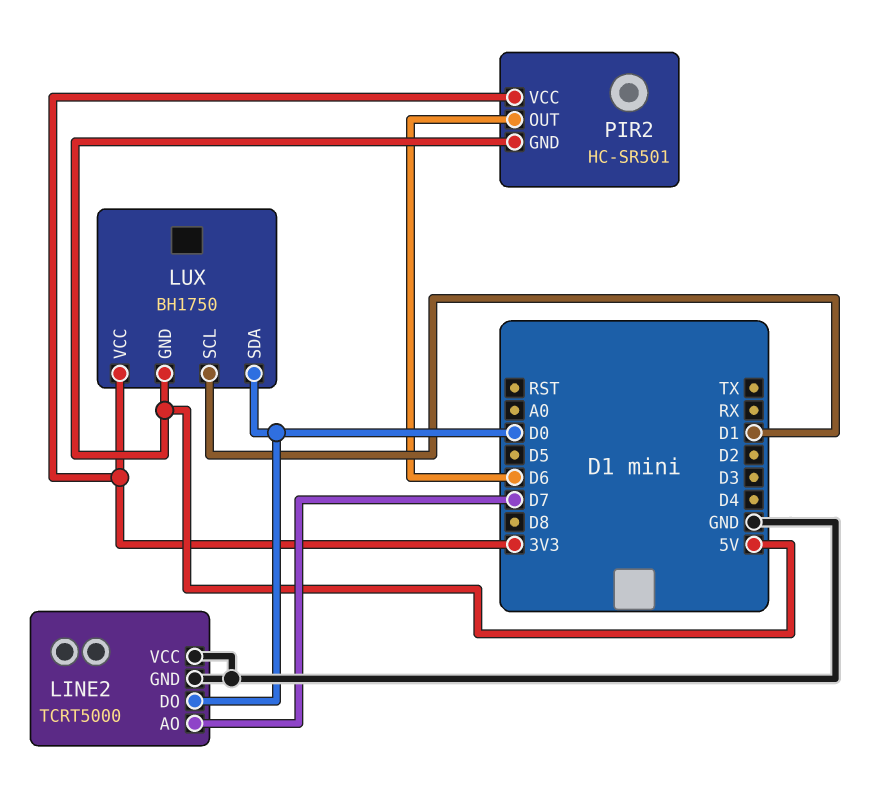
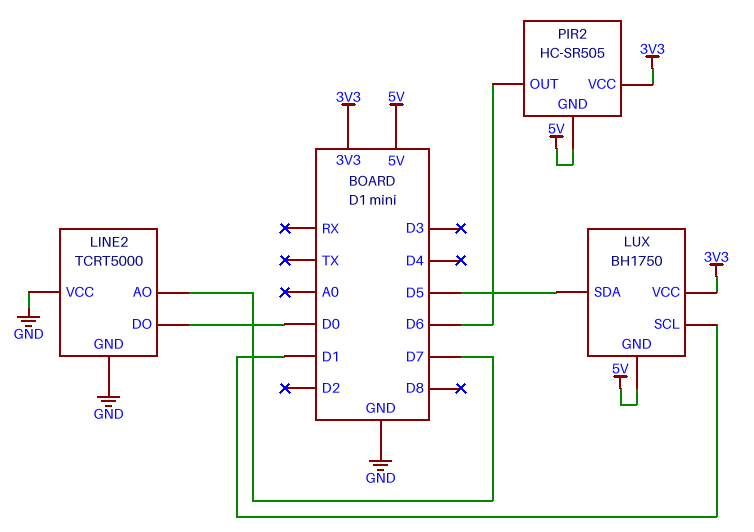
LUX pin SDA: D0 -> D5
PIR2: HC-SR501 -> HC-SR505

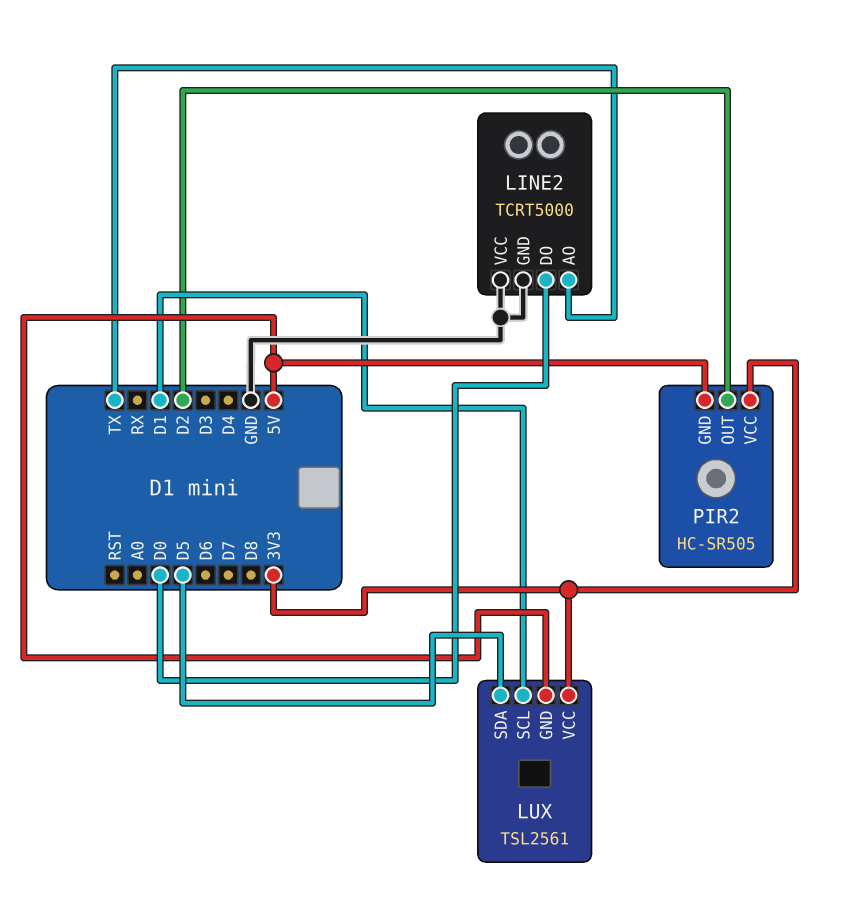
LINE2 pin AO: D7 -> TX
LUX: BH1750 -> TSL2561
PIR2 pin OUT: D6 -> D2

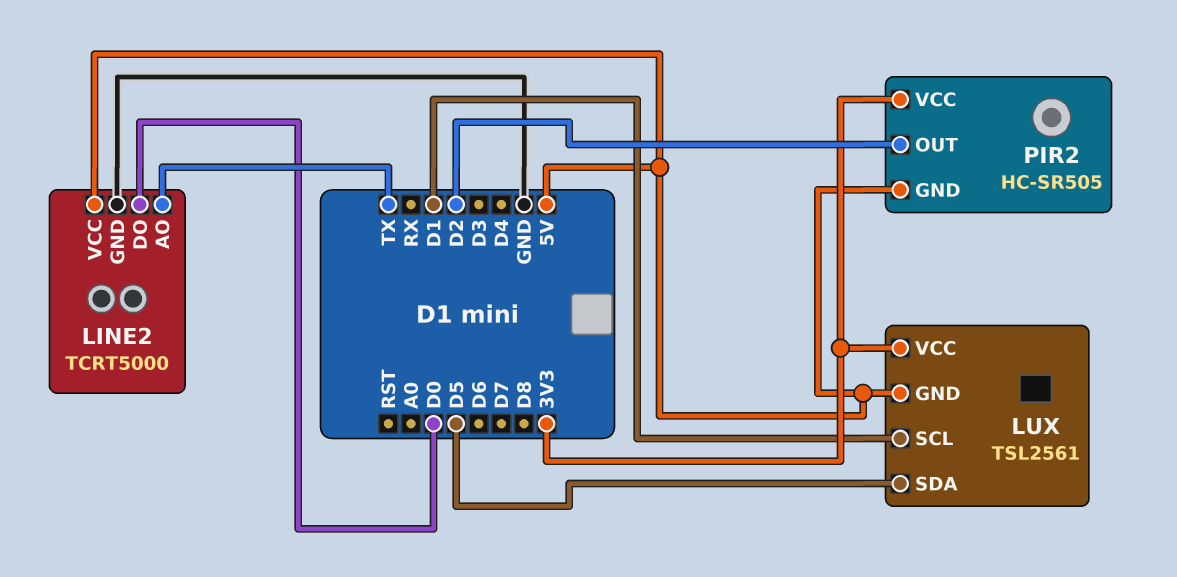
LINE2 pin VCC: GND -> 5V

